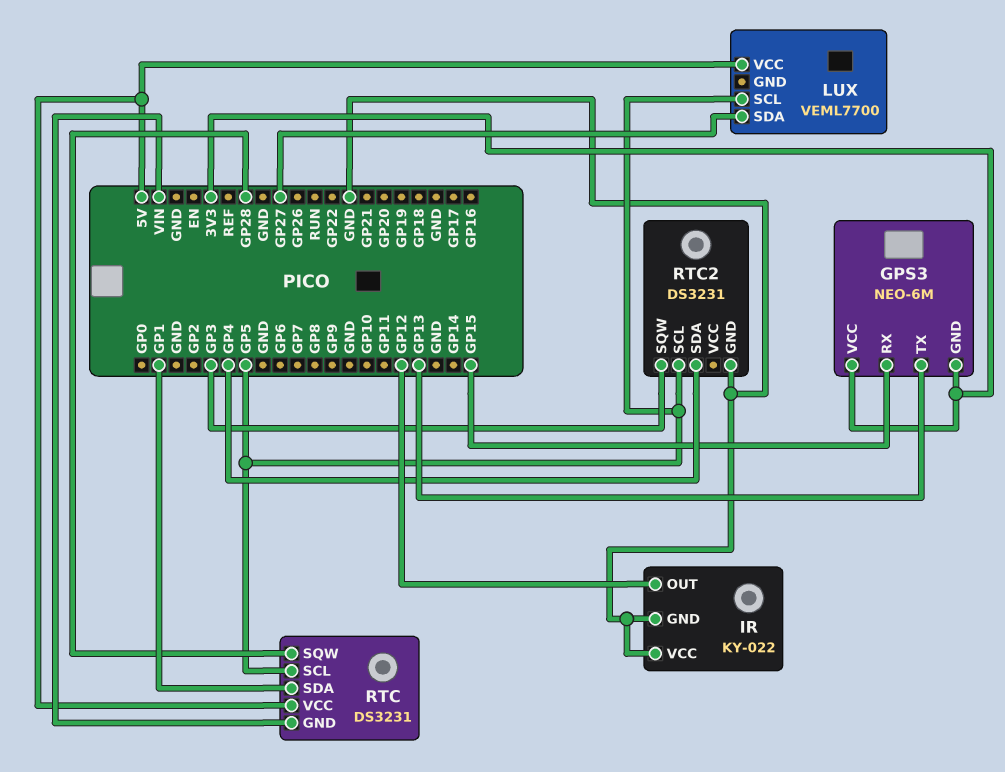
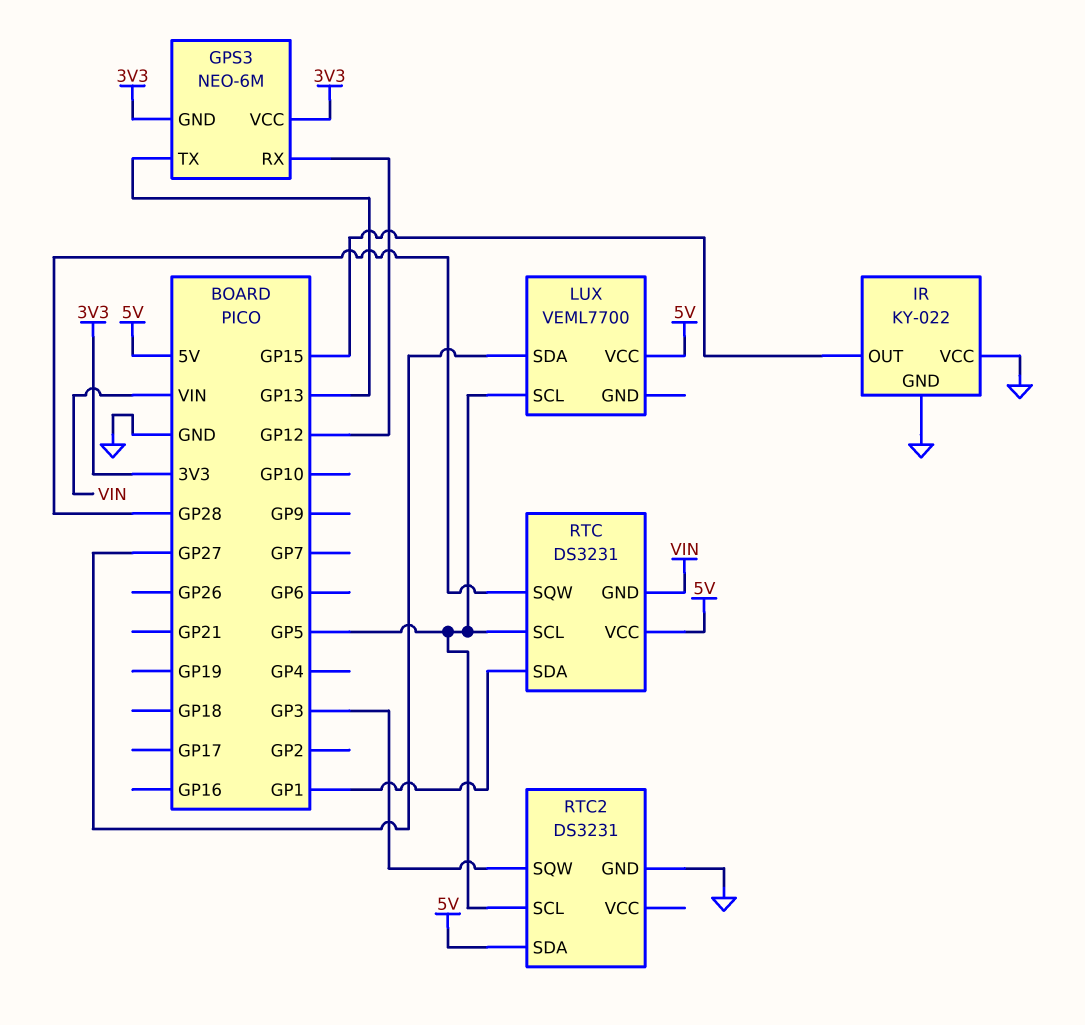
GPS3 pin RX: GP15 -> GP12
IR pin OUT: GP12 -> GP15
RTC2 pin SDA: GP4 -> 5V

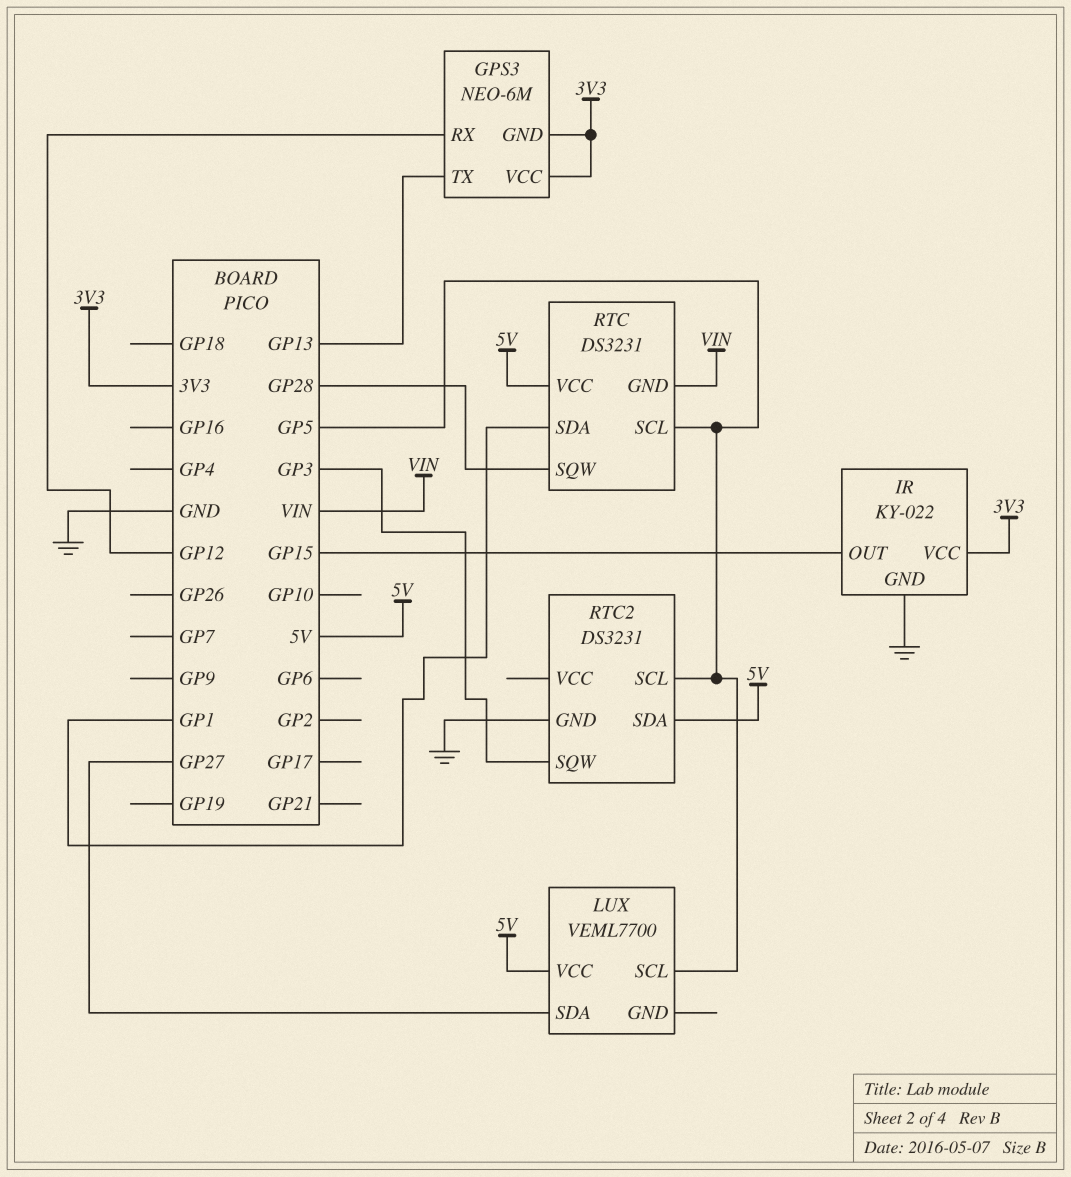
IR pin VCC: GND -> 3V3

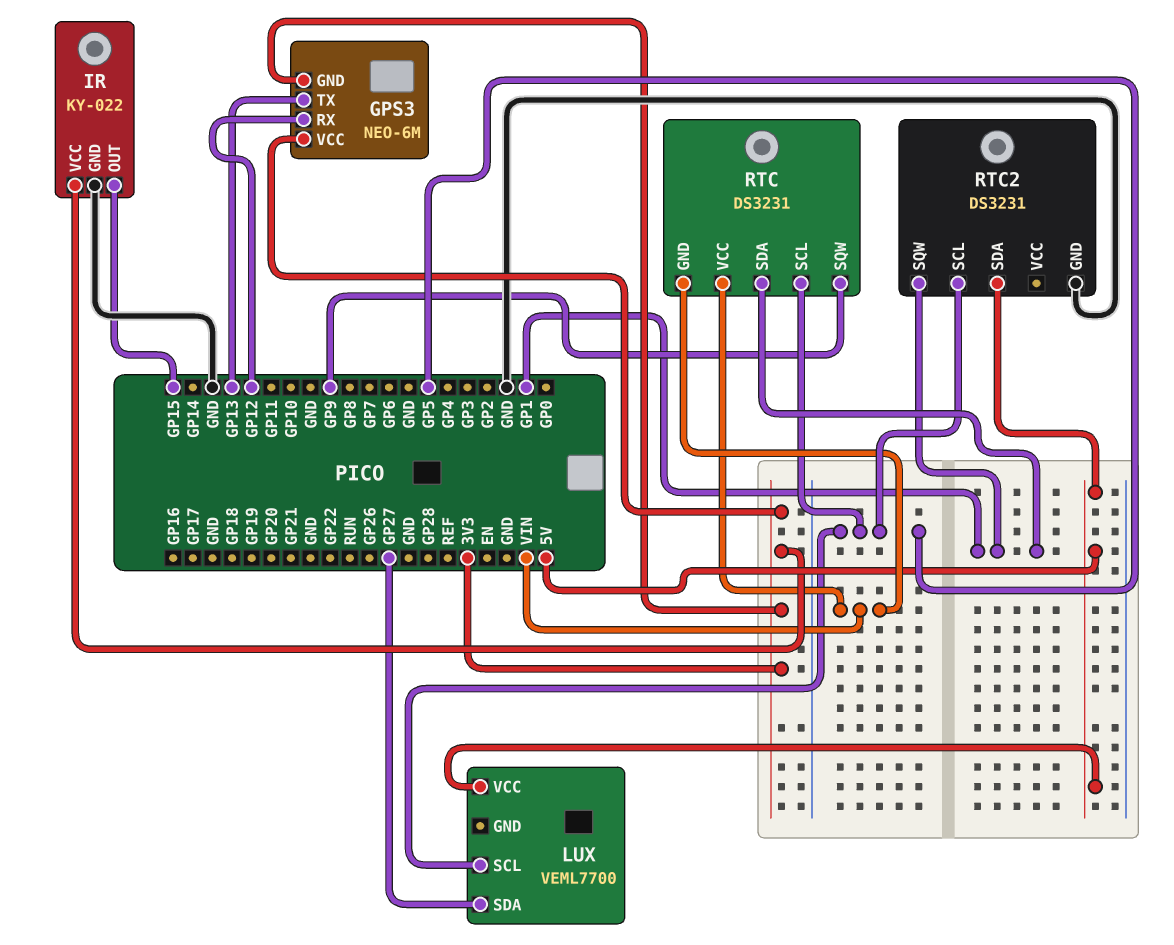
RTC pin SQW: GP28 -> GP9
RTC pin VCC: 5V -> VIN
RTC2 pin SQW: GP3 -> GP1

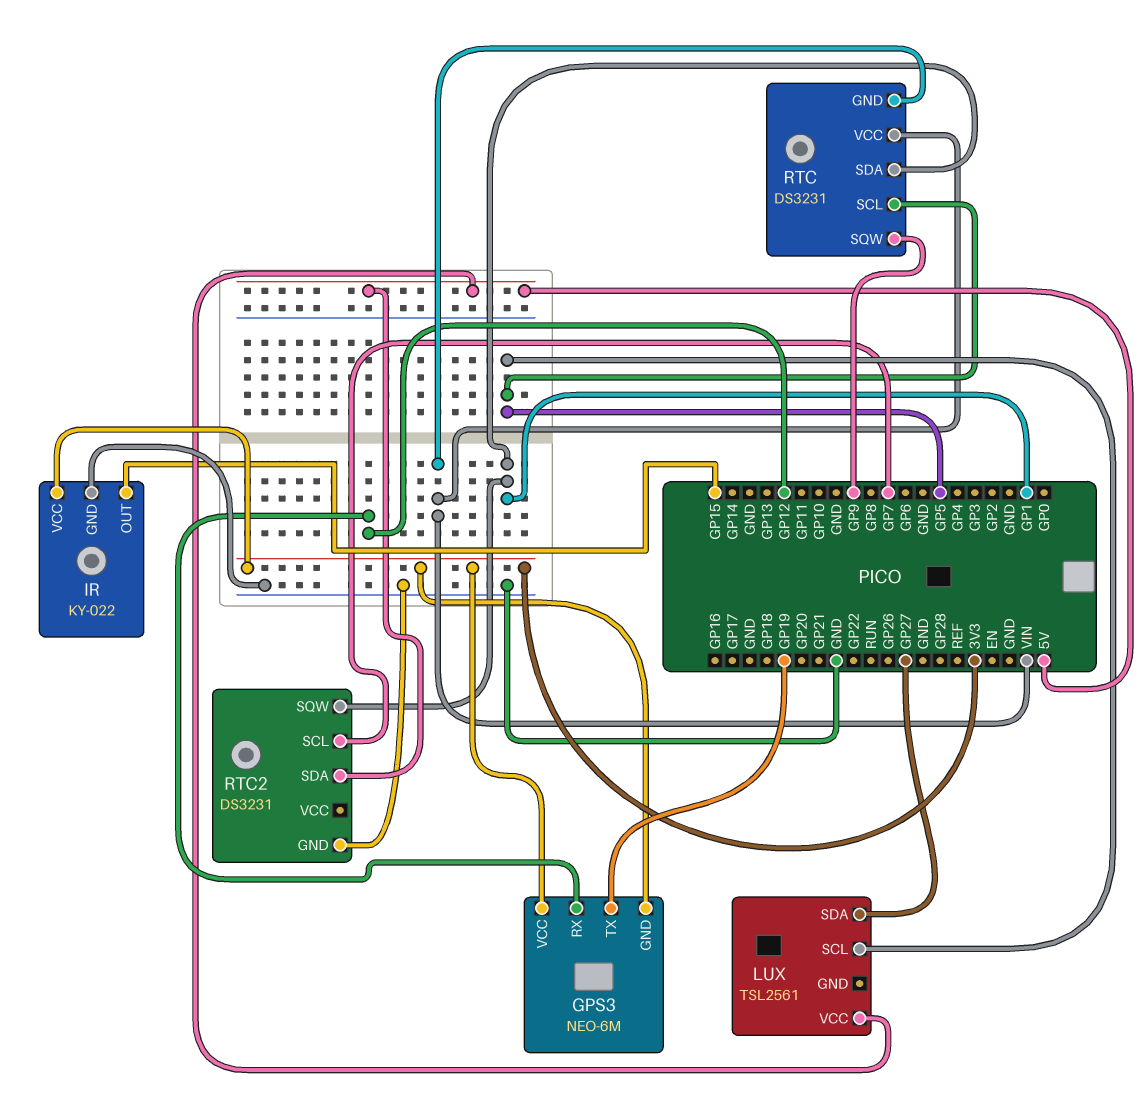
GPS3 pin TX: GP13 -> GP19
LUX: VEML7700 -> TSL2561
RTC2 pin SCL: GP5 -> GP7

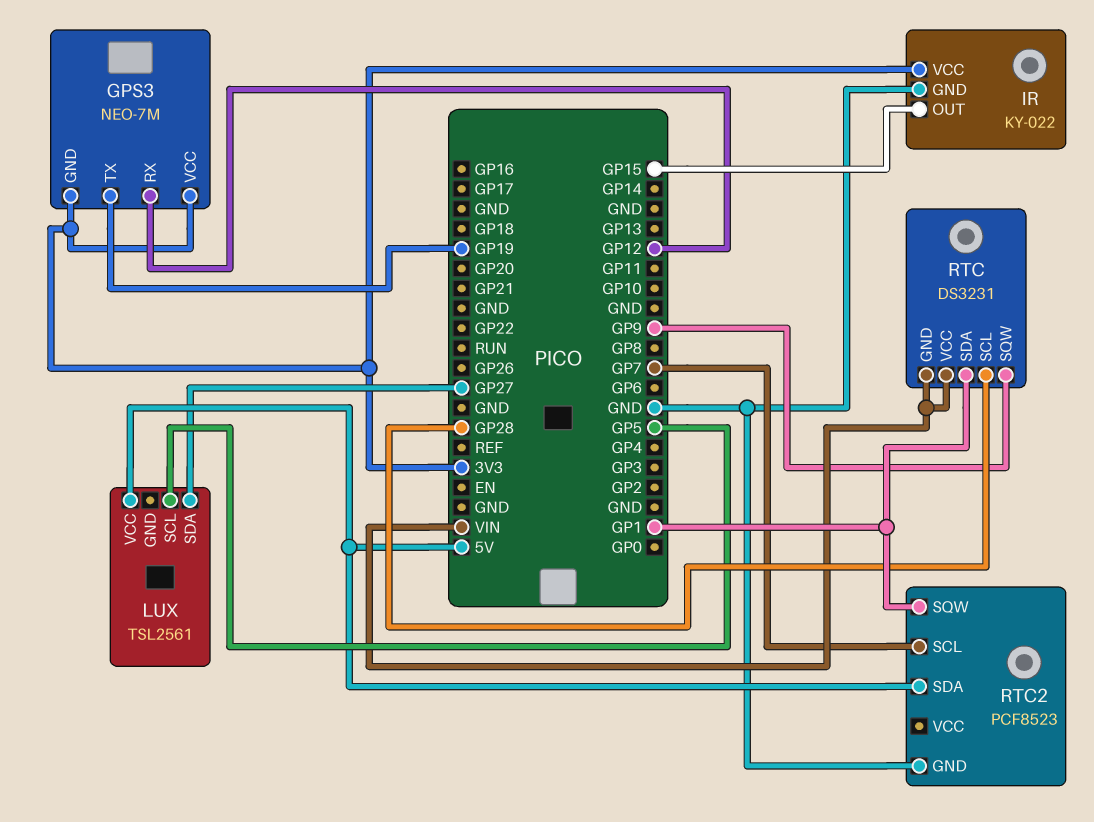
GPS3: NEO-6M -> NEO-7M
RTC pin SCL: GP5 -> GP28
RTC2: DS3231 -> PCF8523

